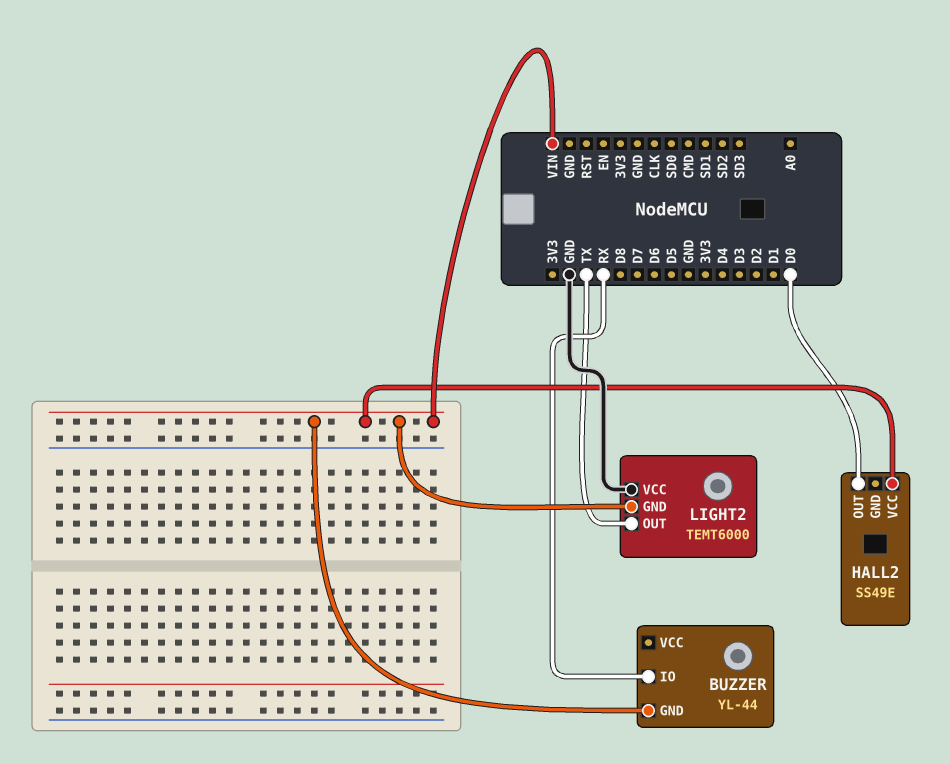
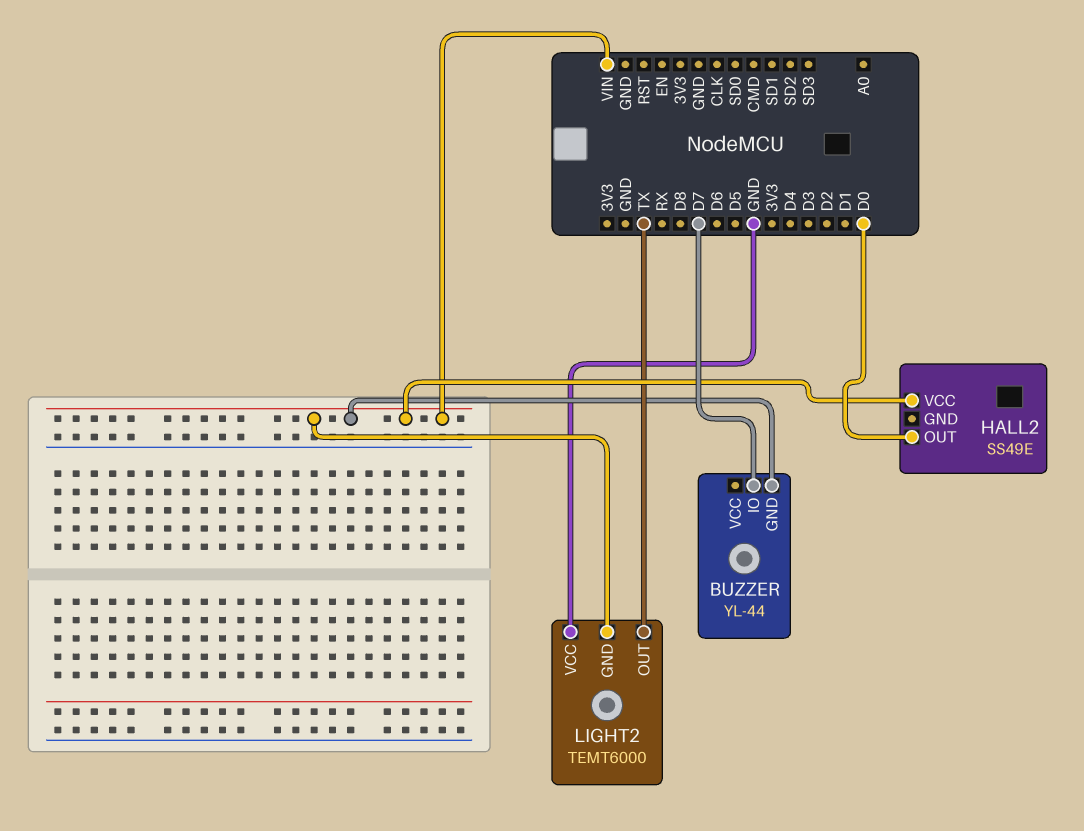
BUZZER pin IO: RX -> D7

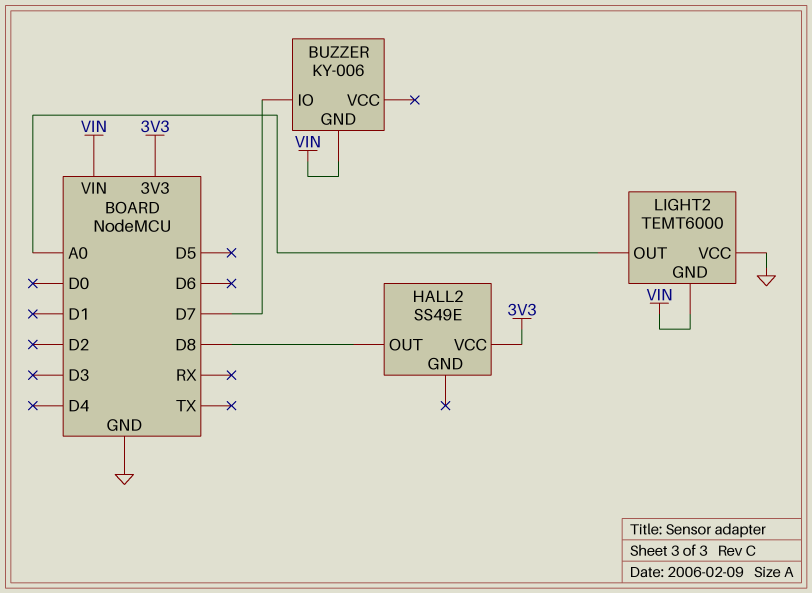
BUZZER: YL-44 -> KY-006
HALL2 pin OUT: D0 -> D8
HALL2 pin VCC: VIN -> 3V3
LIGHT2 pin OUT: TX -> A0

